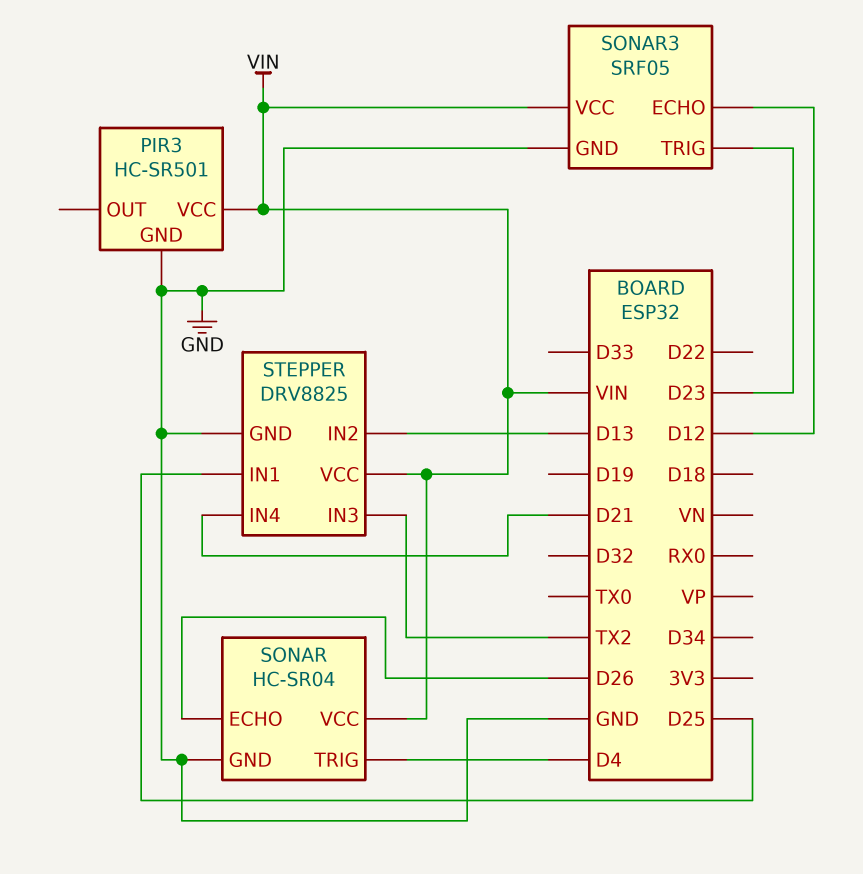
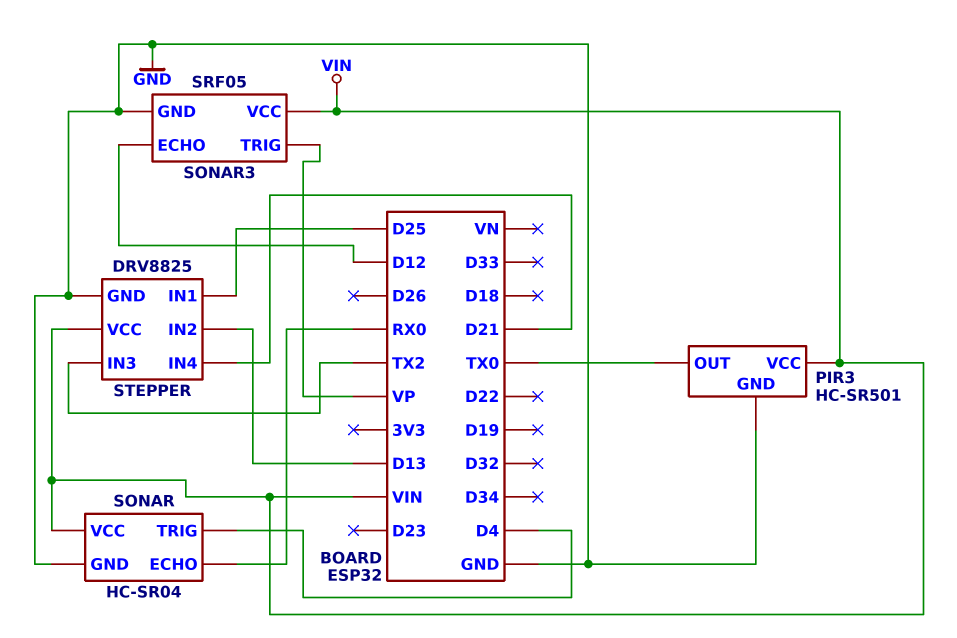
PIR3 pin OUT: none -> TX0
SONAR pin ECHO: D26 -> RX0
SONAR3 pin TRIG: D23 -> VP

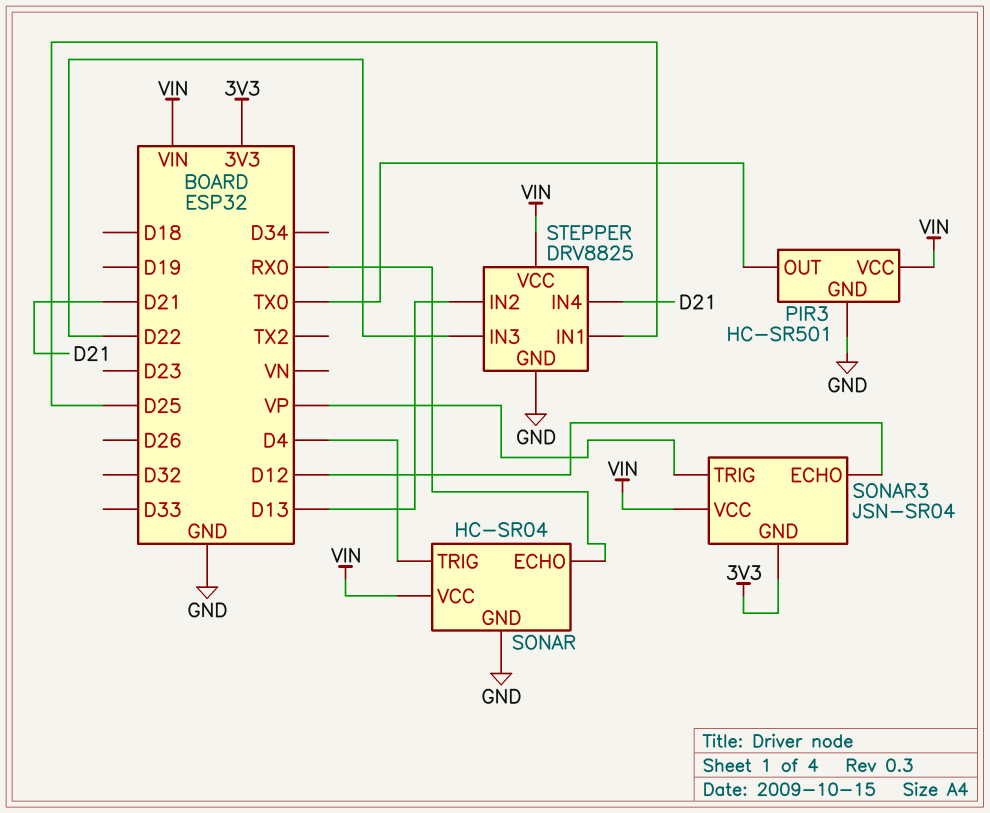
SONAR3: SRF05 -> JSN-SR04
SONAR3 pin GND: GND -> 3V3
STEPPER pin IN3: TX2 -> D22

